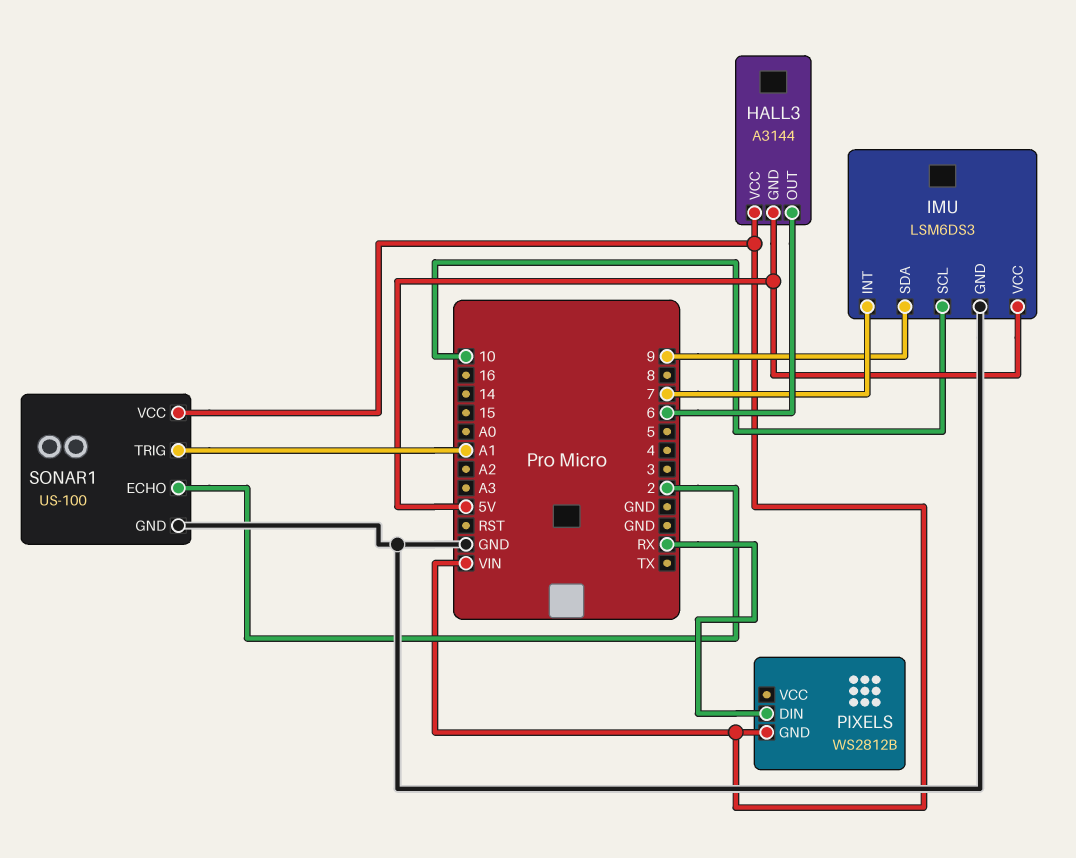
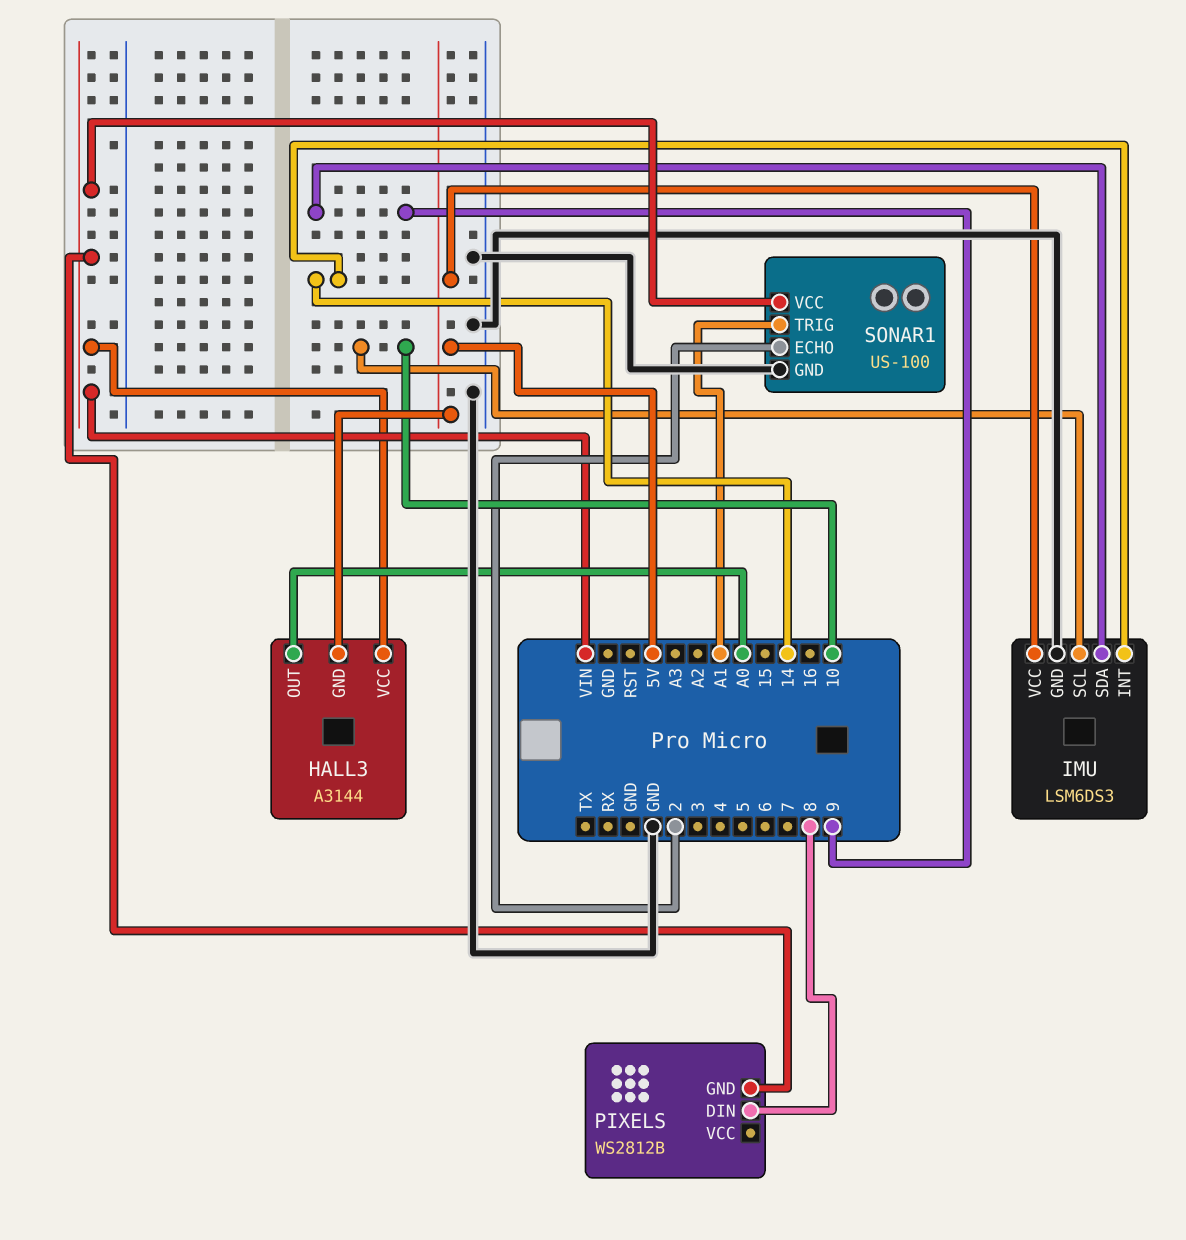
HALL3 pin OUT: 6 -> A0
IMU pin INT: 7 -> 14
PIXELS pin DIN: RX -> 8

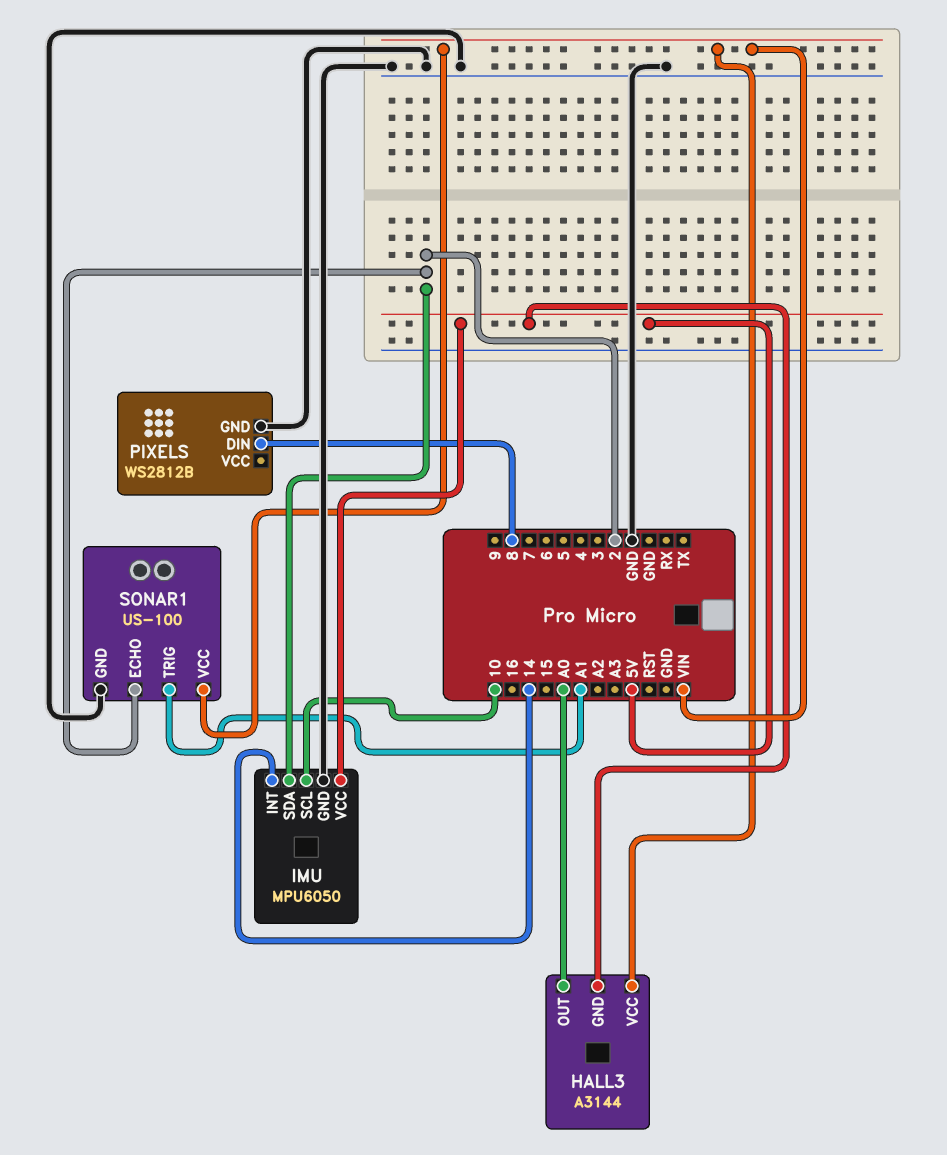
IMU: LSM6DS3 -> MPU6050
IMU pin SDA: 9 -> 2
PIXELS pin GND: VIN -> GND

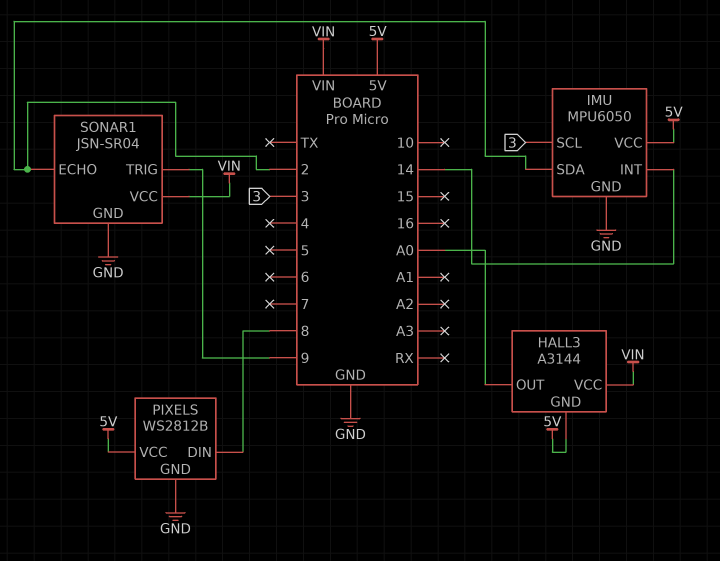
IMU pin SCL: 10 -> 3
PIXELS pin VCC: none -> 5V
SONAR1: US-100 -> JSN-SR04
SONAR1 pin TRIG: A1 -> 9

